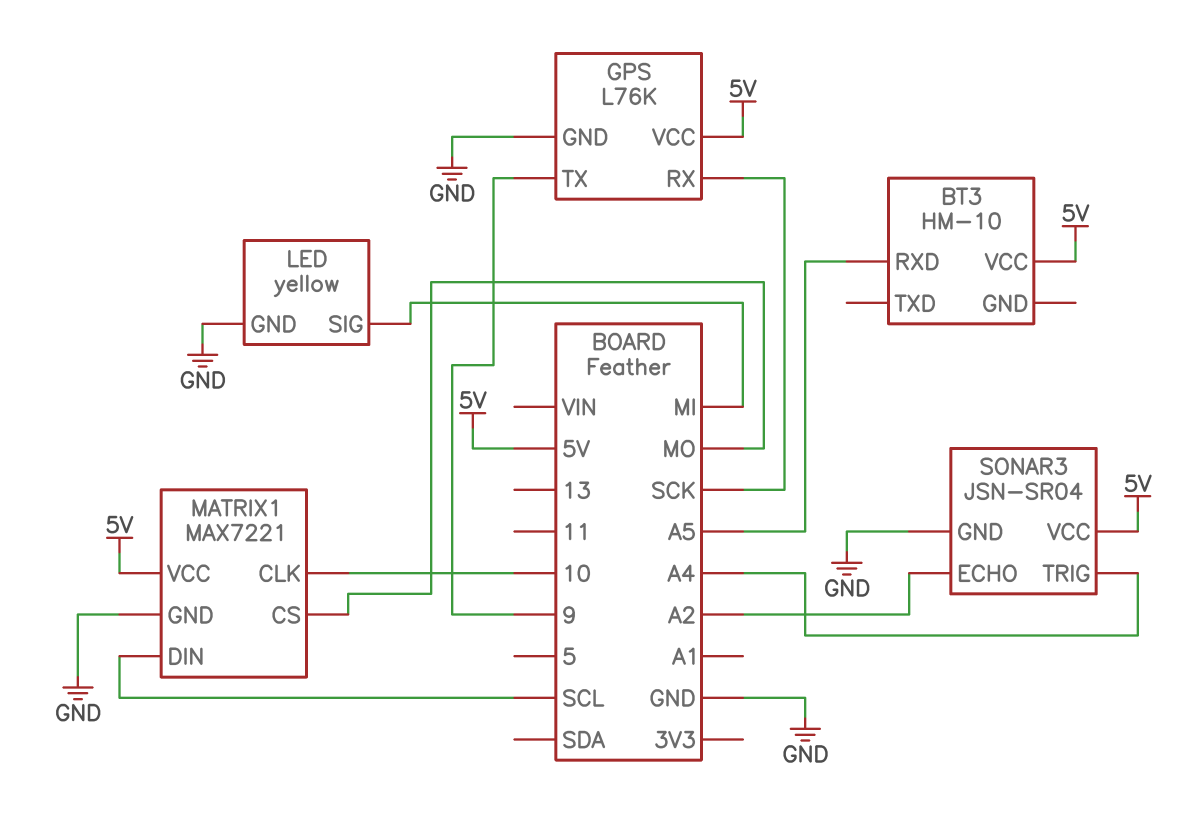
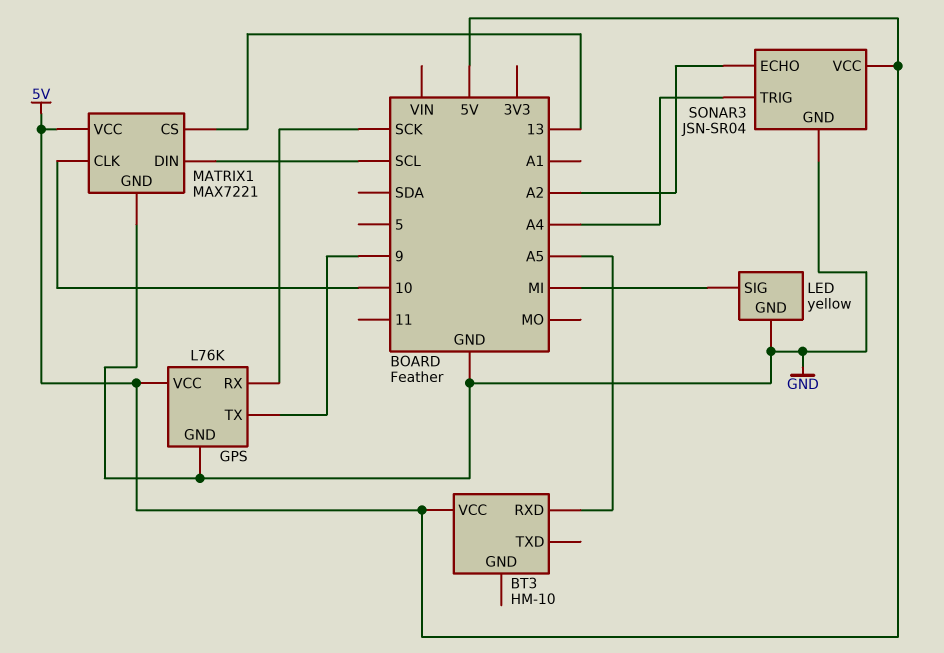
MATRIX1 pin CS: MO -> 13

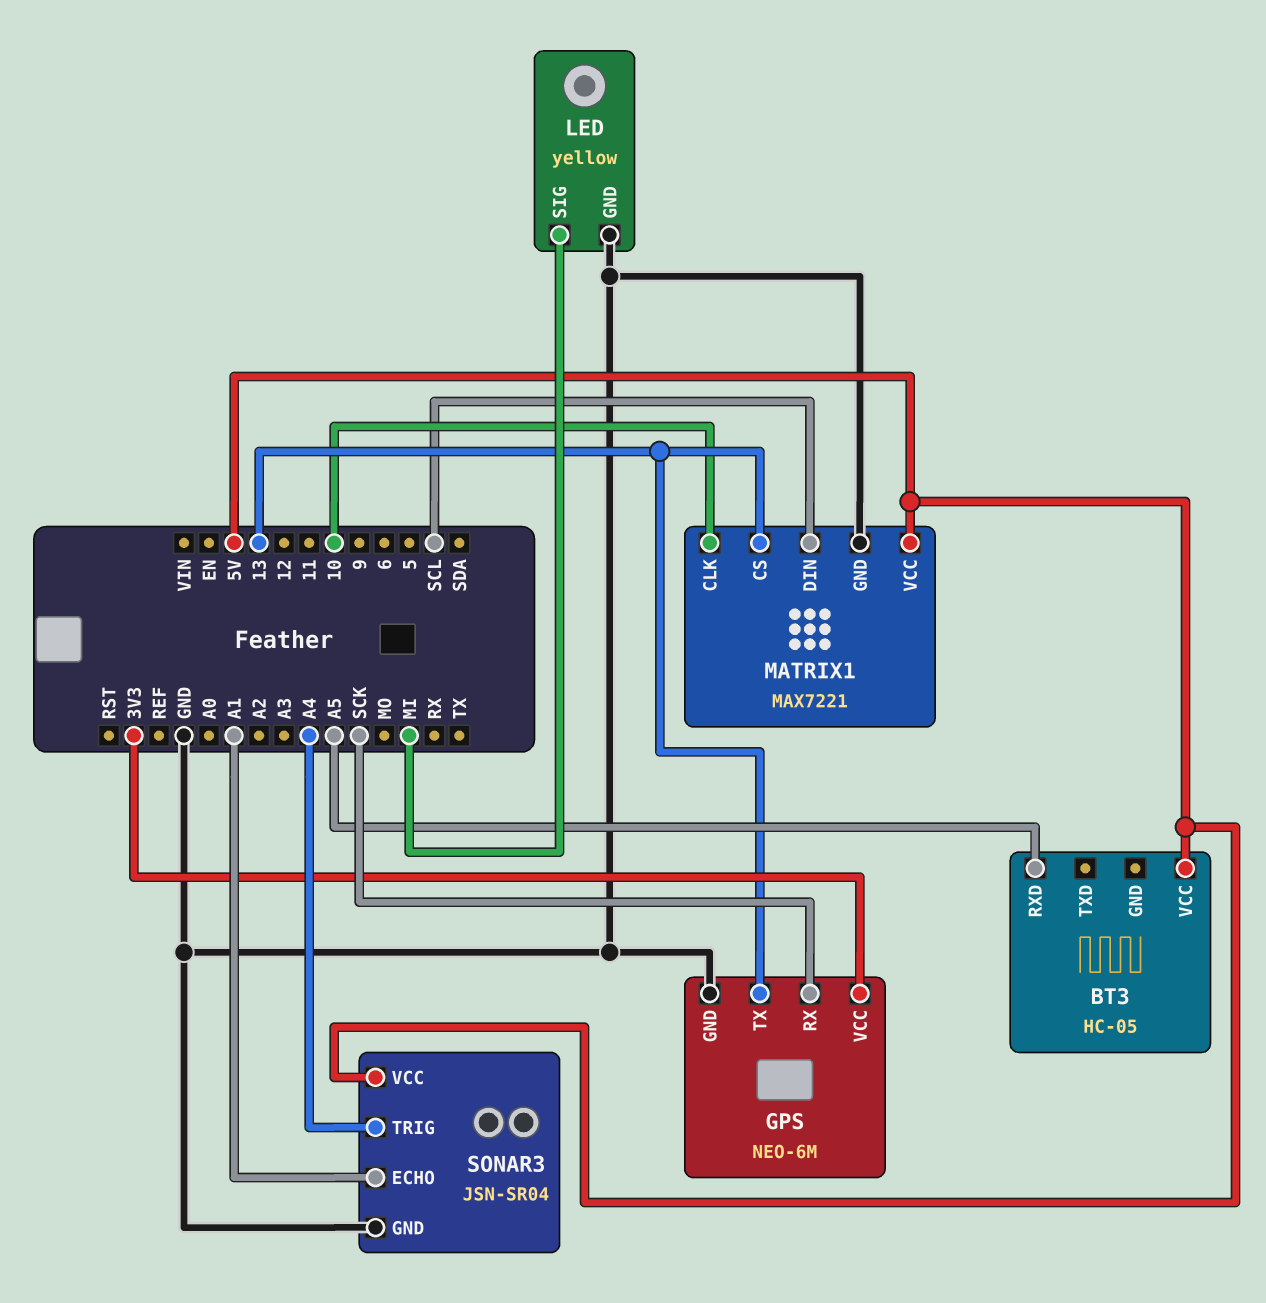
BT3: HM-10 -> HC-05
GPS: L76K -> NEO-6M
GPS pin TX: 9 -> 13
GPS pin VCC: 5V -> 3V3
SONAR3 pin ECHO: A2 -> A1

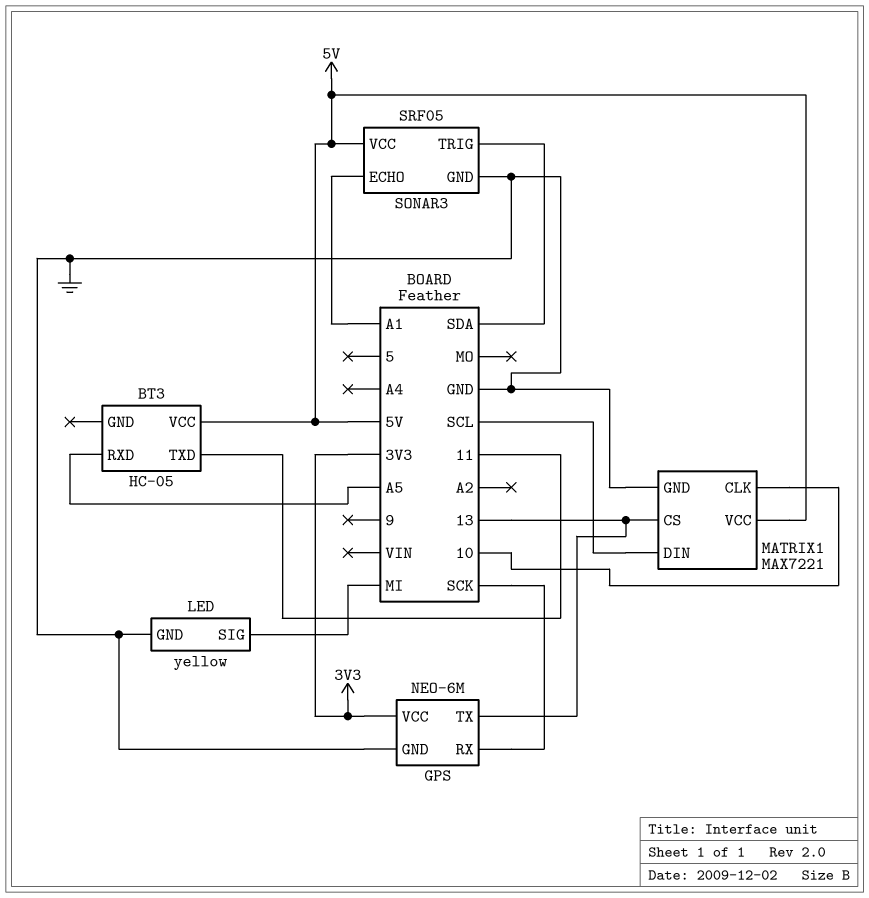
BT3 pin TXD: none -> 11
SONAR3: JSN-SR04 -> SRF05
SONAR3 pin TRIG: A4 -> SDA

